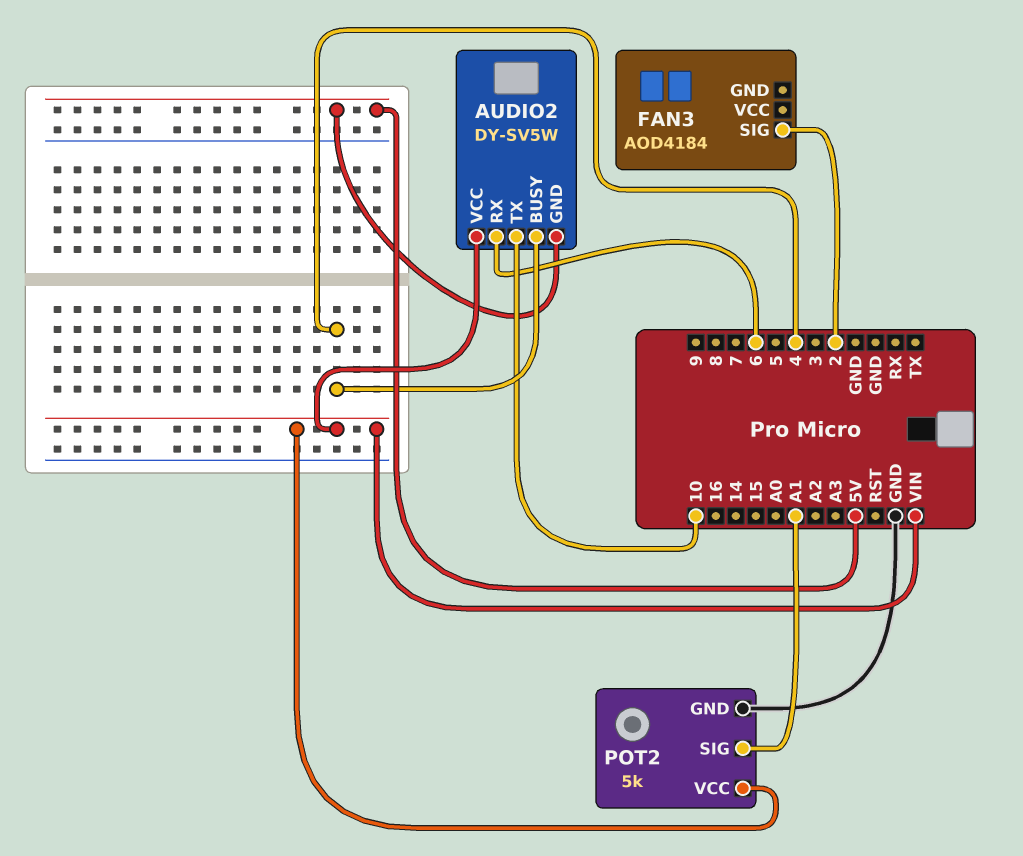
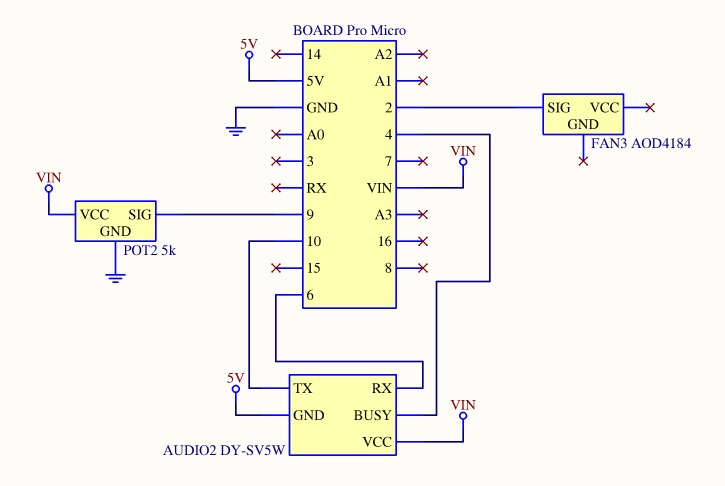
POT2 pin SIG: A1 -> 9

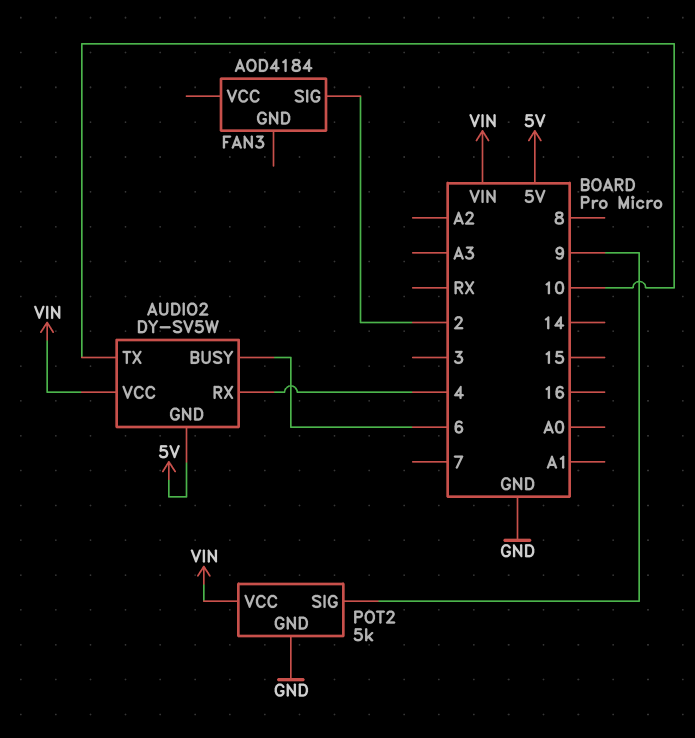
AUDIO2 pin BUSY: 4 -> 6
AUDIO2 pin RX: 6 -> 4

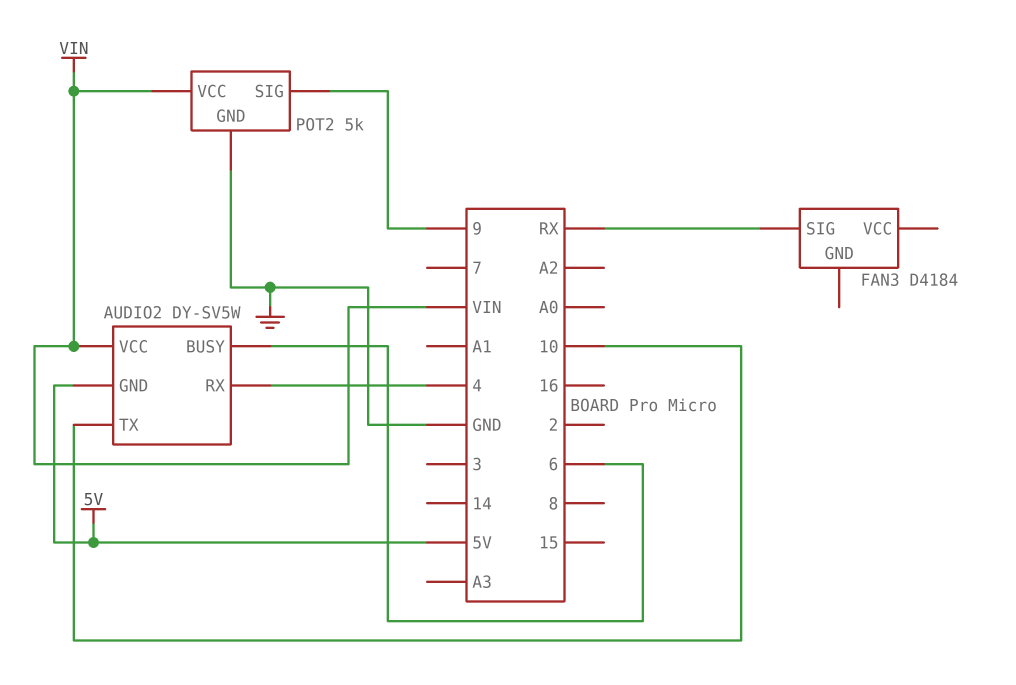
FAN3: AOD4184 -> D4184
FAN3 pin SIG: 2 -> RX

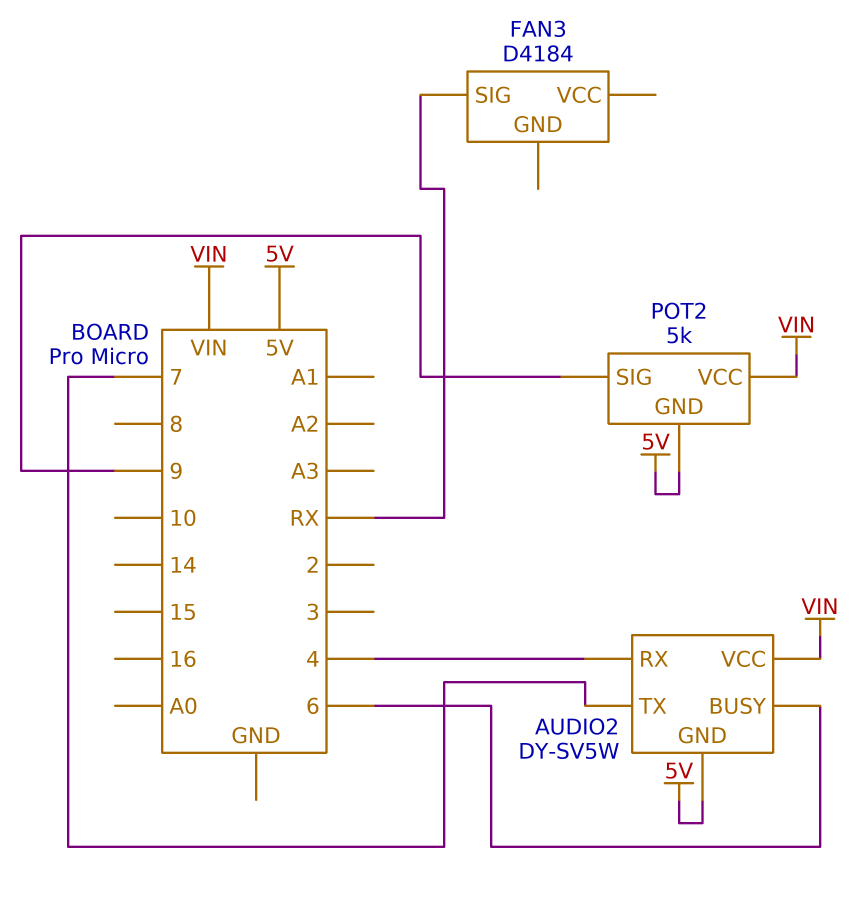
AUDIO2 pin TX: 10 -> 7
POT2 pin GND: GND -> 5V

